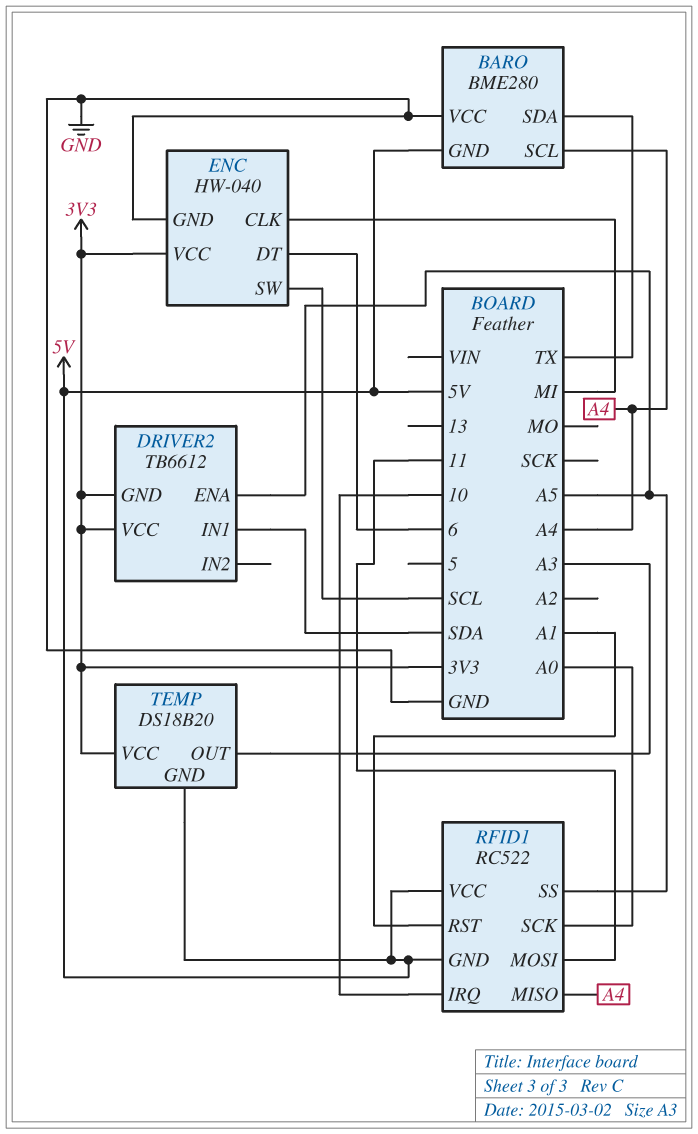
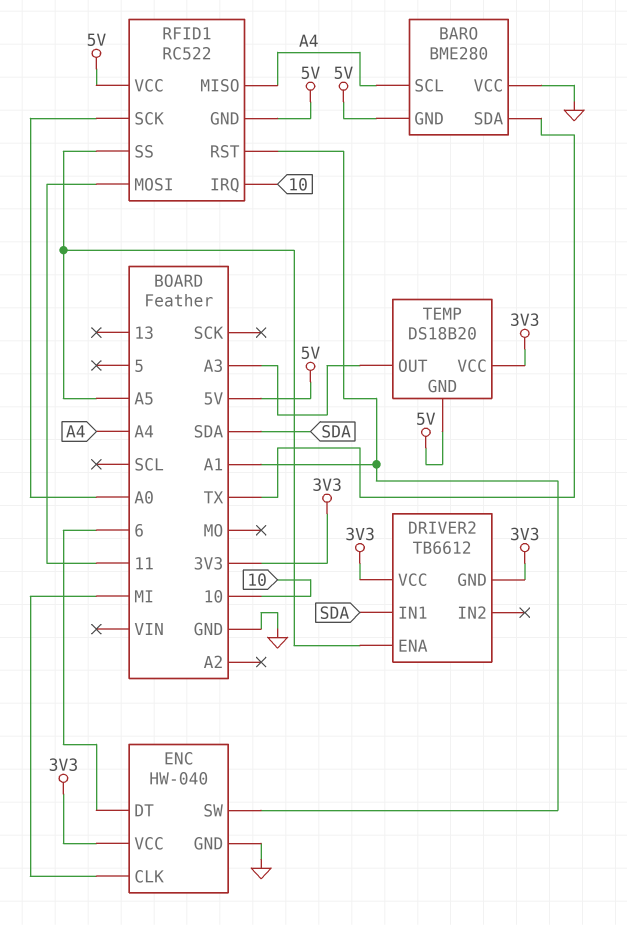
ENC pin SW: SCL -> A1

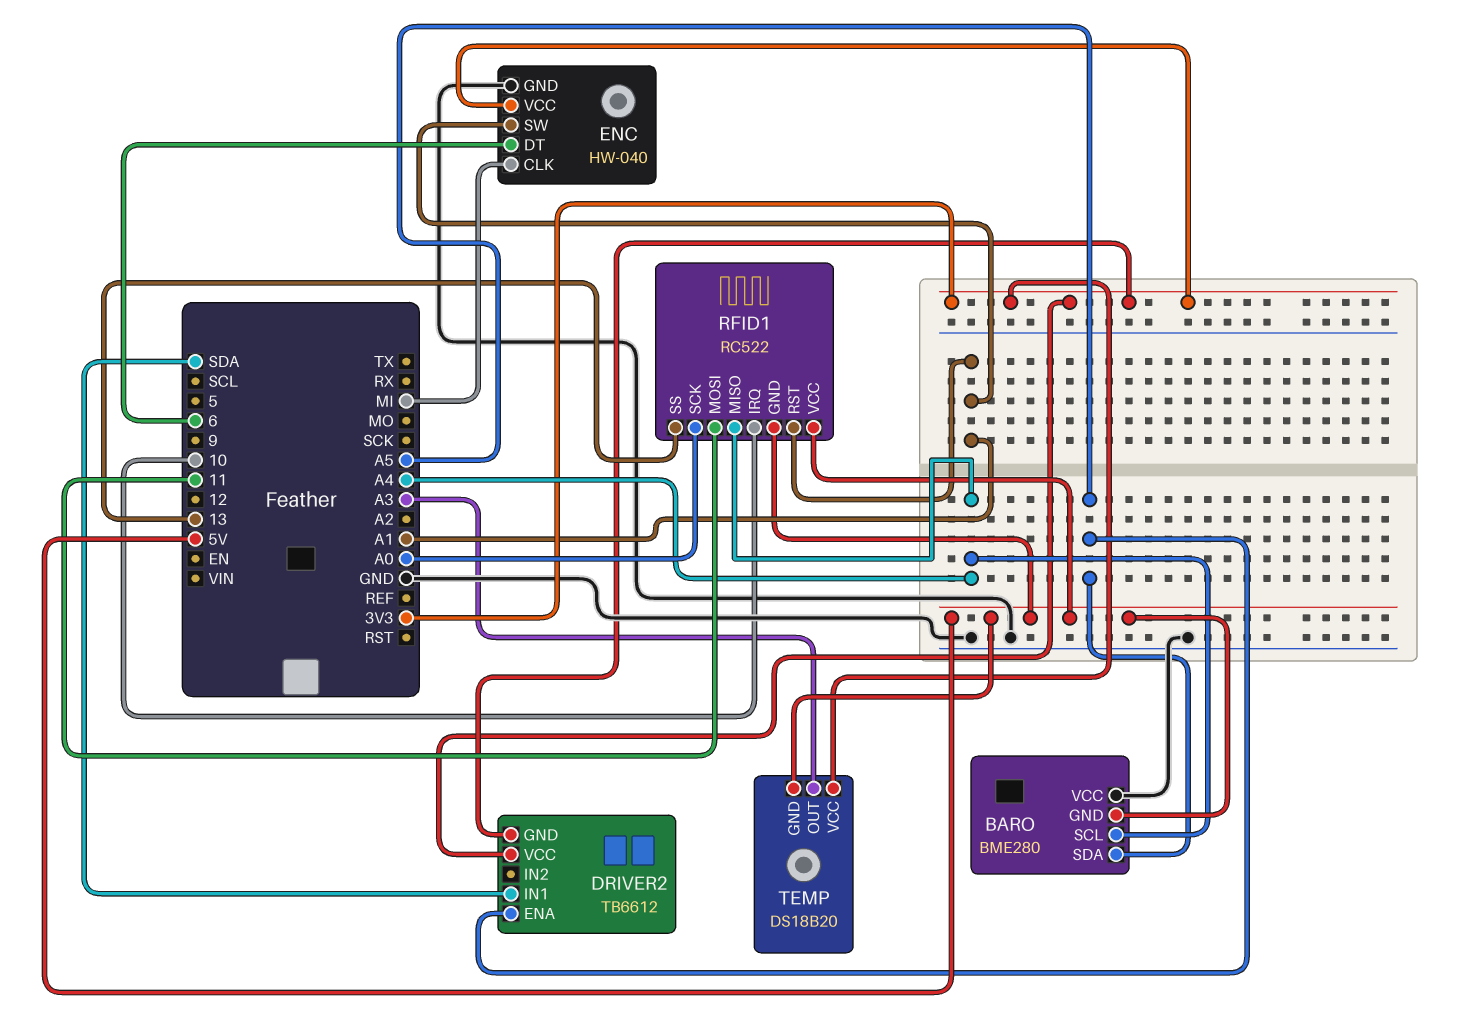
BARO pin SDA: TX -> A5
RFID1 pin SS: A5 -> 13

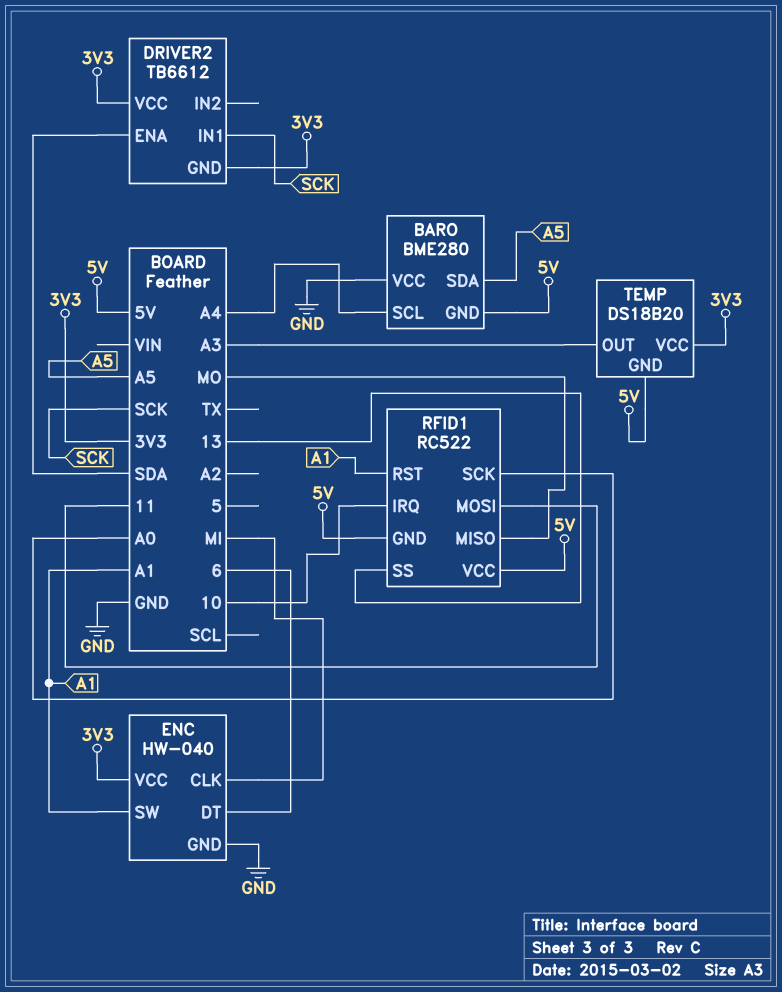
DRIVER2 pin ENA: A5 -> SDA
DRIVER2 pin IN1: SDA -> SCK
RFID1 pin MISO: A4 -> MO

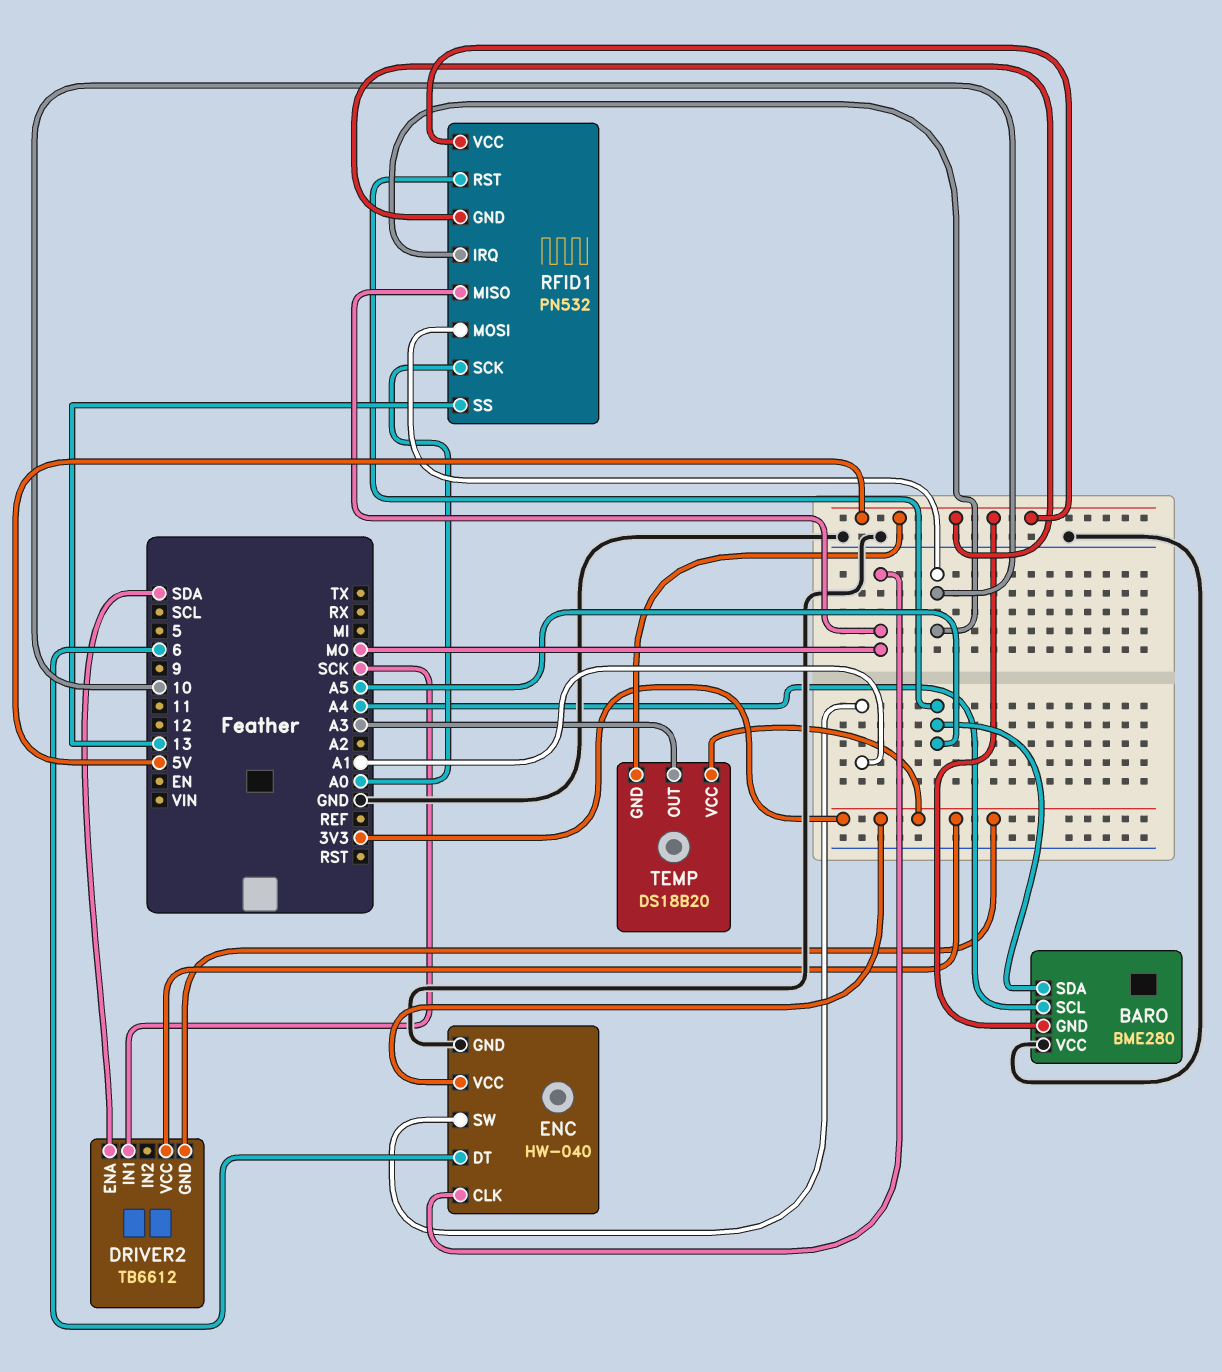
ENC pin CLK: MI -> MO
RFID1: RC522 -> PN532
RFID1 pin MOSI: 11 -> 10
RFID1 pin RST: A1 -> A5

